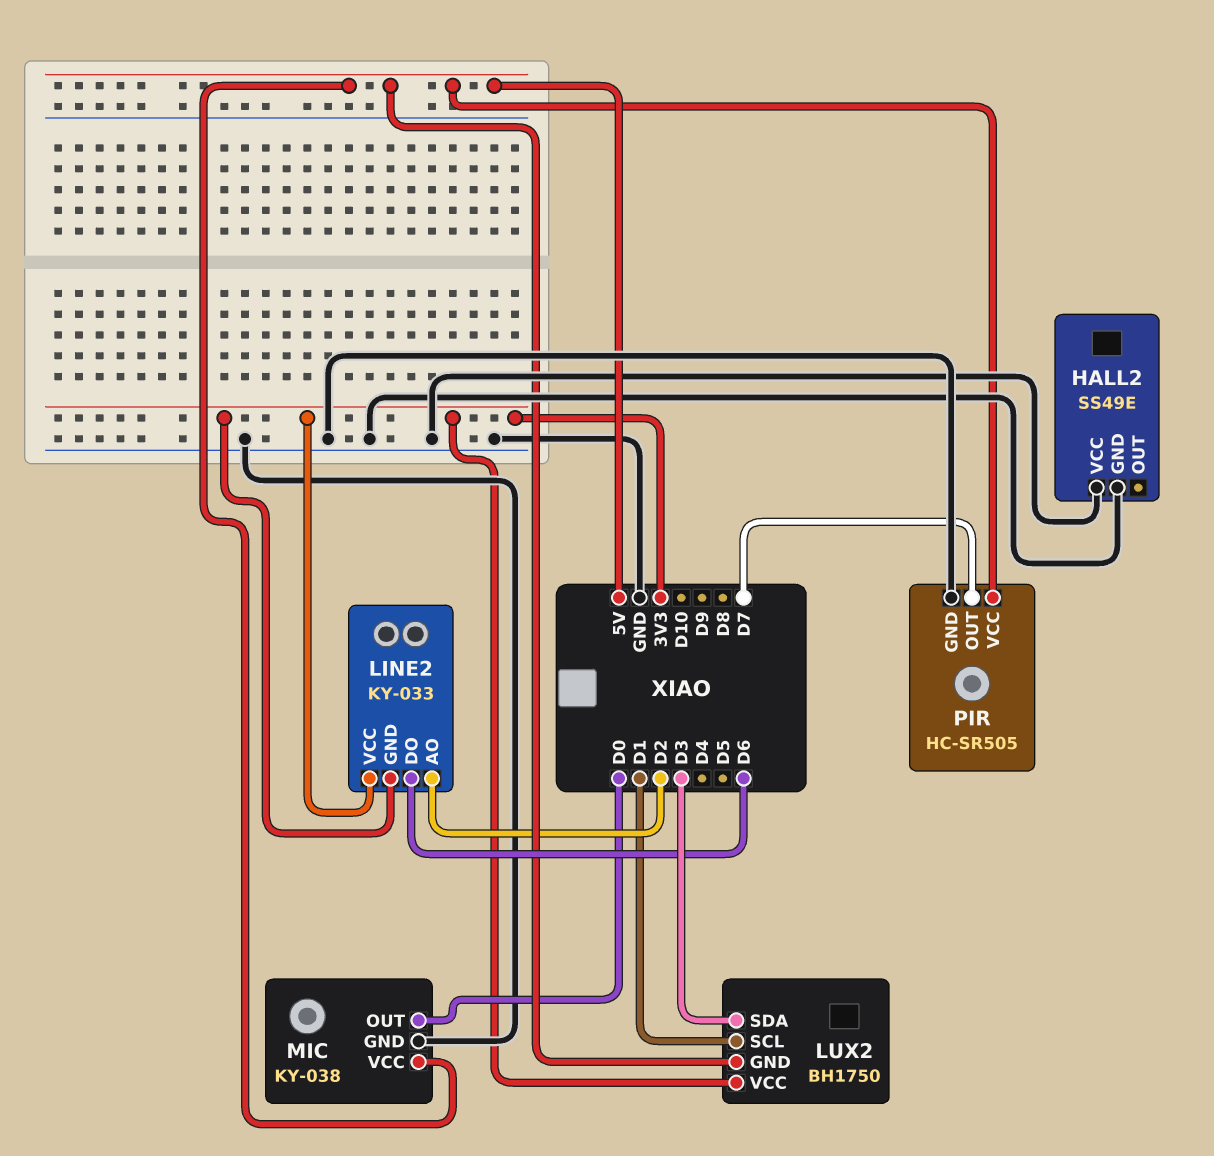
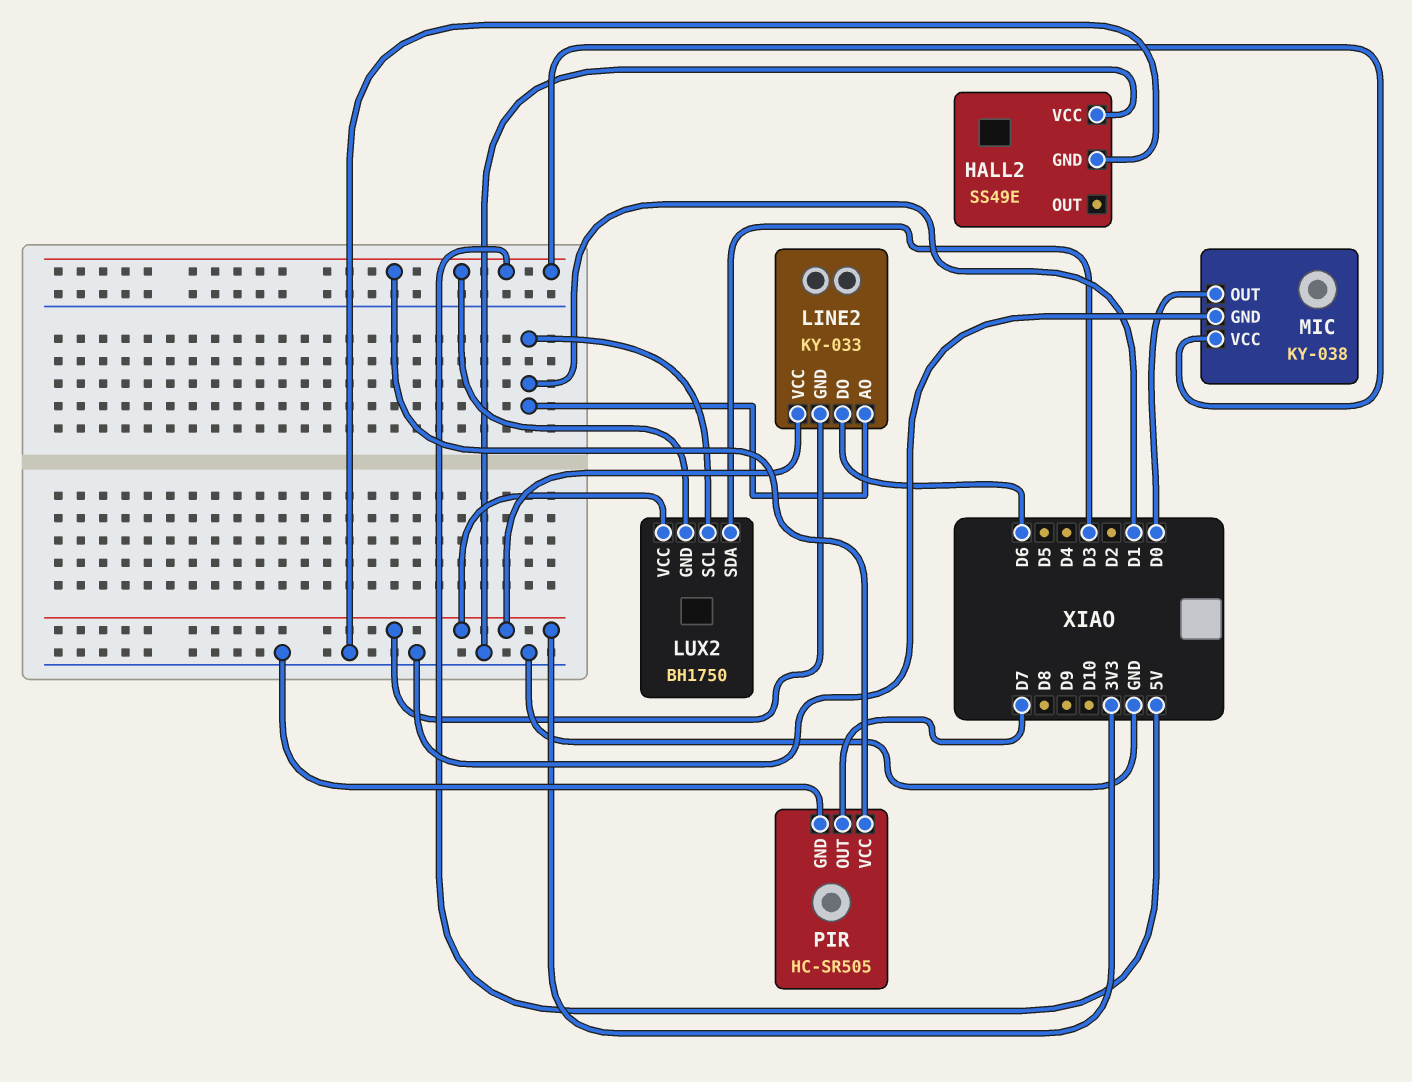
LINE2 pin AO: D2 -> D1

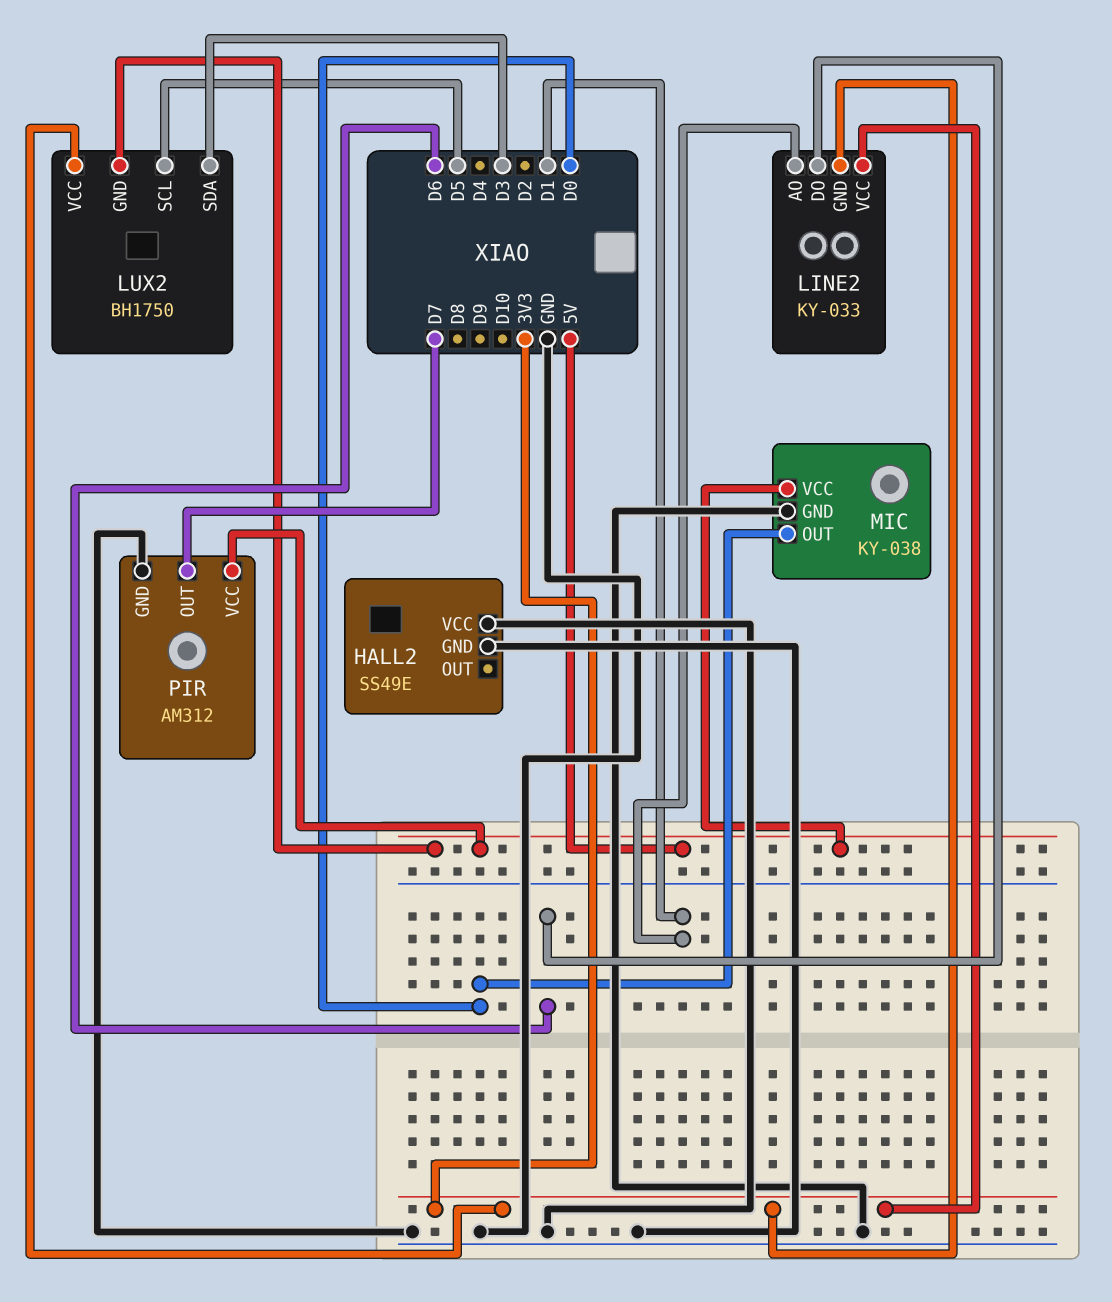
LUX2 pin SCL: D1 -> D5
PIR: HC-SR505 -> AM312

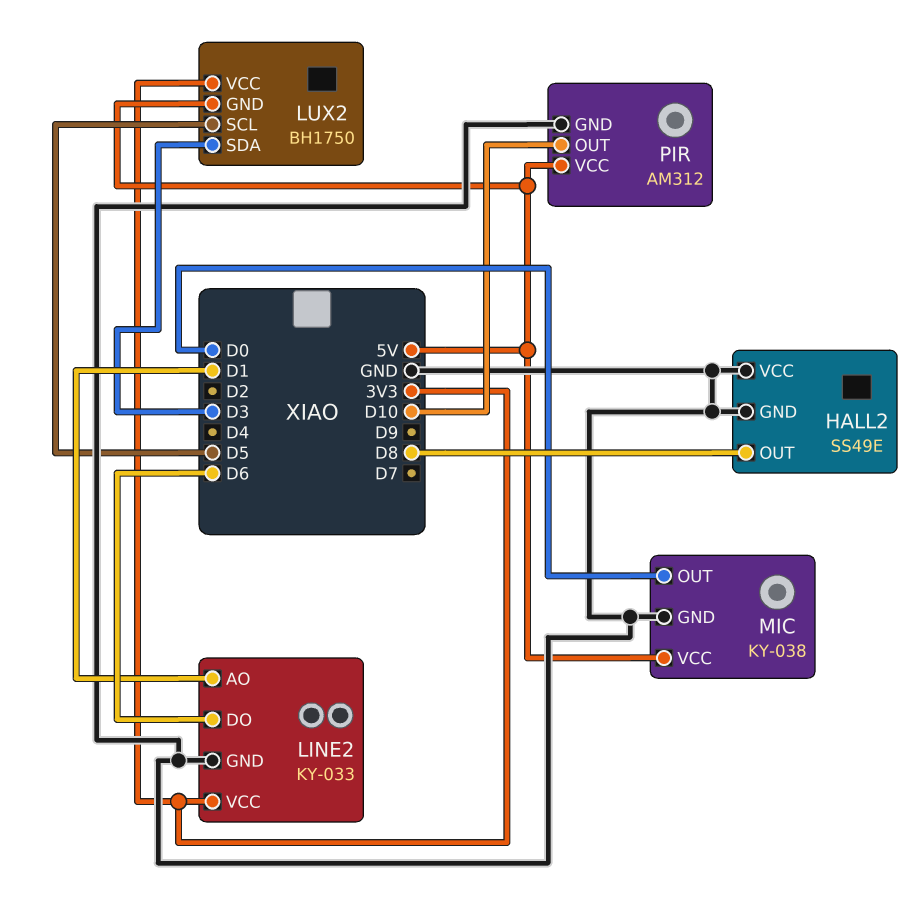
HALL2 pin OUT: none -> D8
LINE2 pin GND: 3V3 -> GND
PIR pin OUT: D7 -> D10

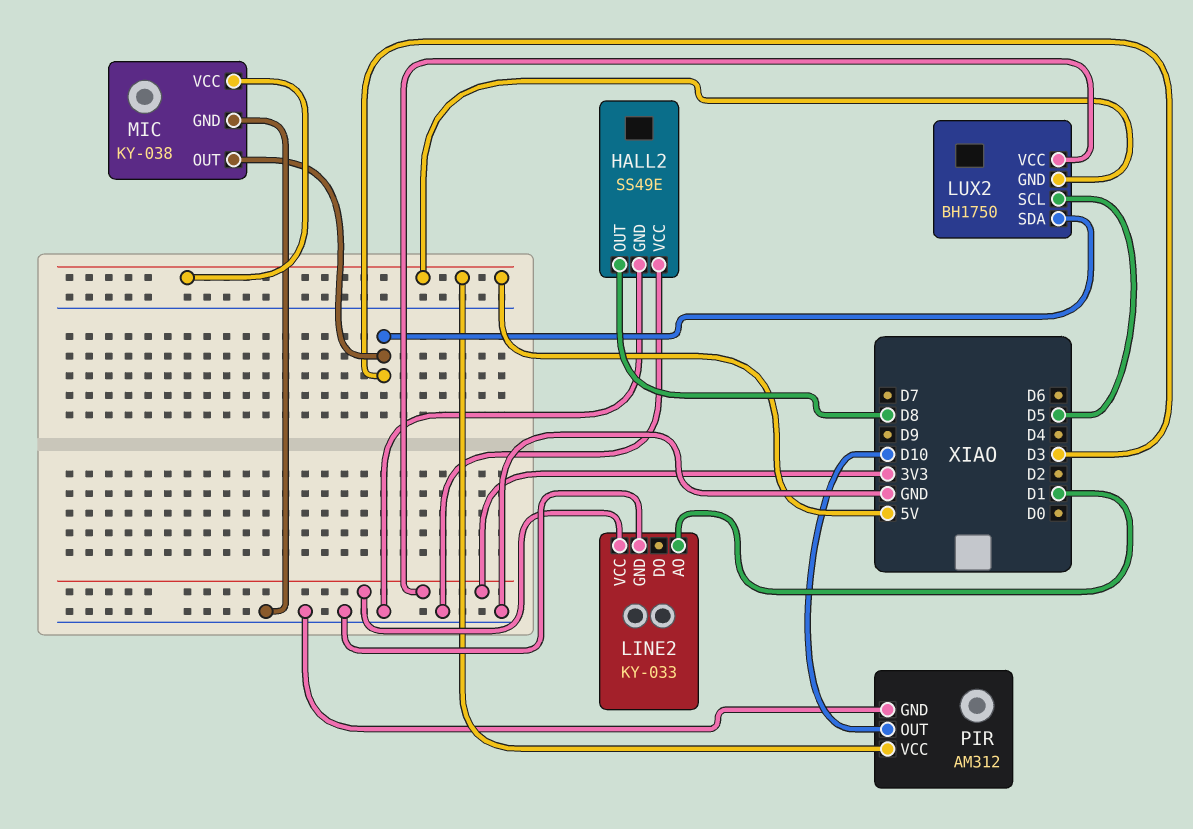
LINE2 pin DO: D6 -> none
MIC pin OUT: D0 -> D3

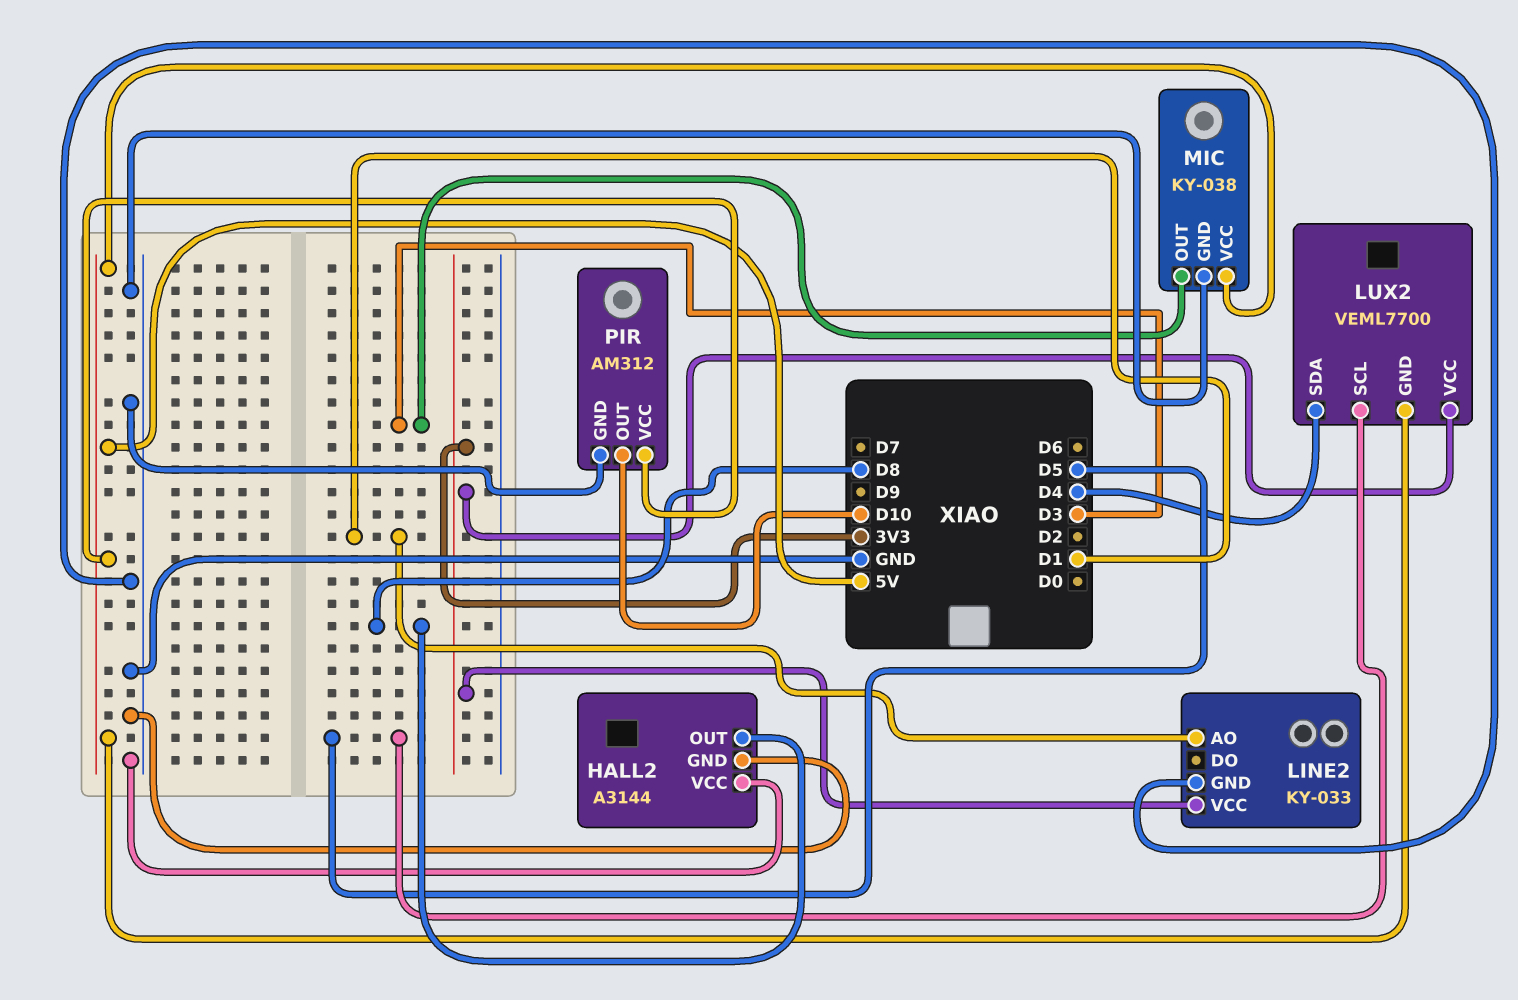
HALL2: SS49E -> A3144
LUX2: BH1750 -> VEML7700
LUX2 pin SDA: D3 -> D4

